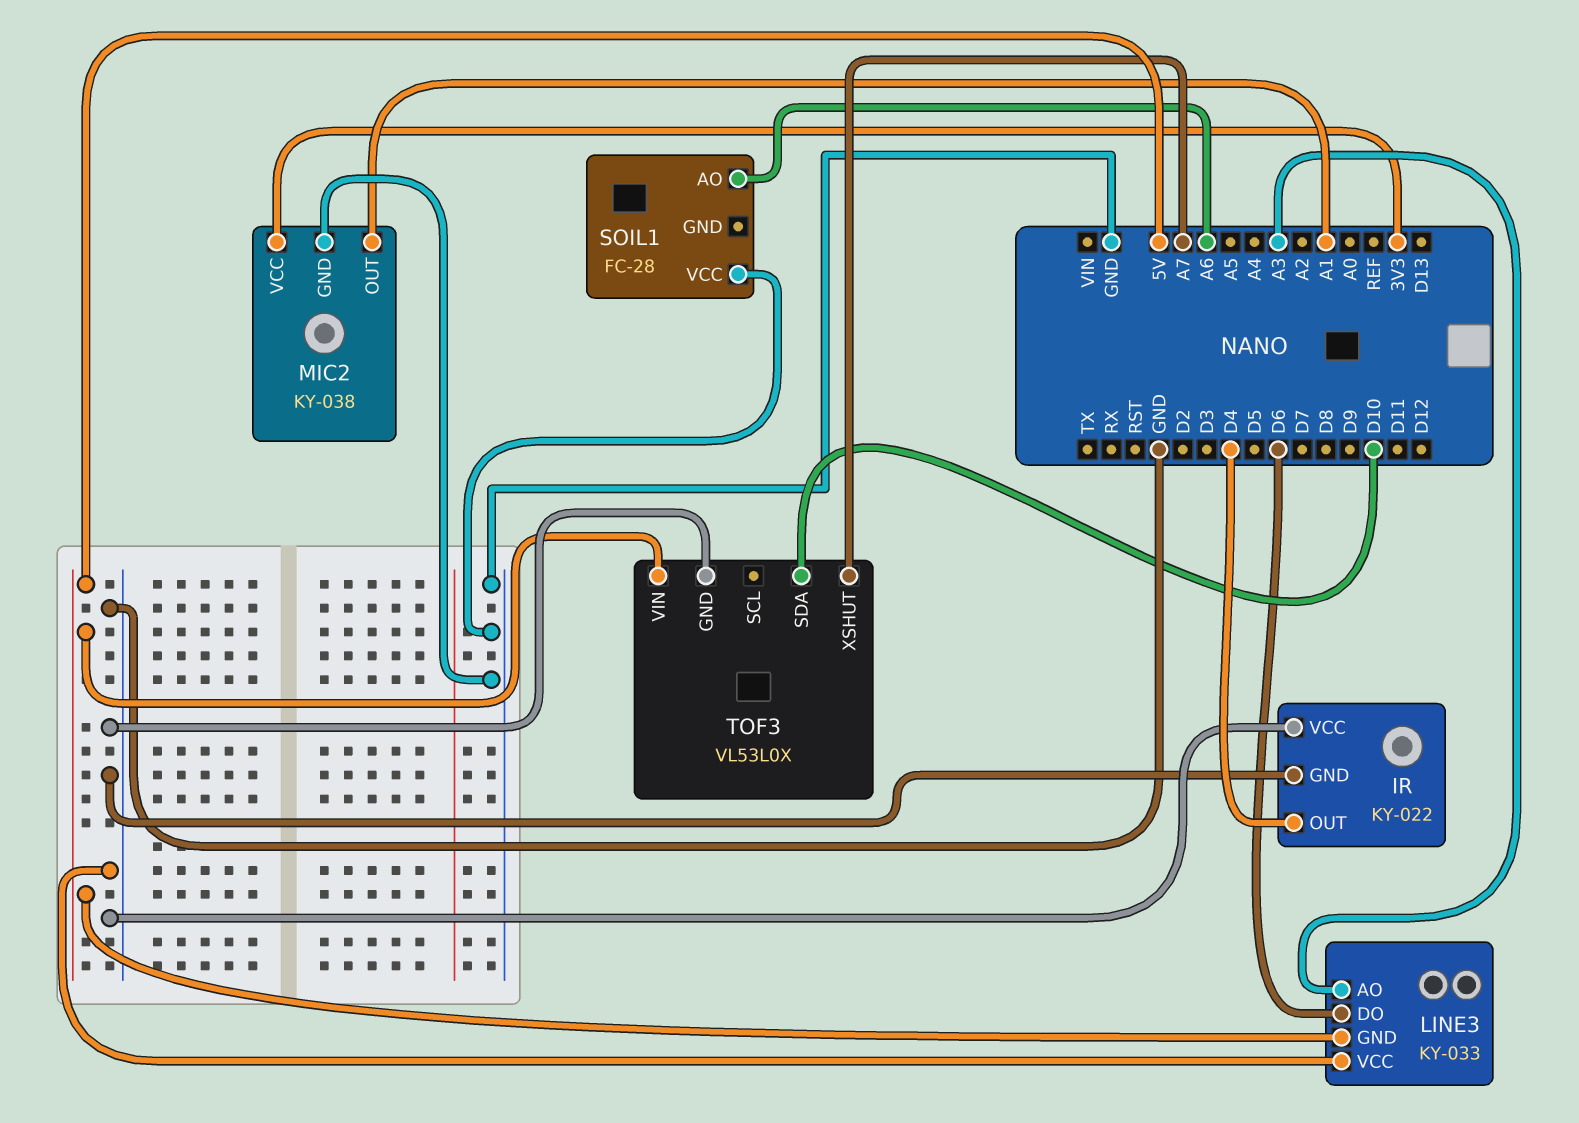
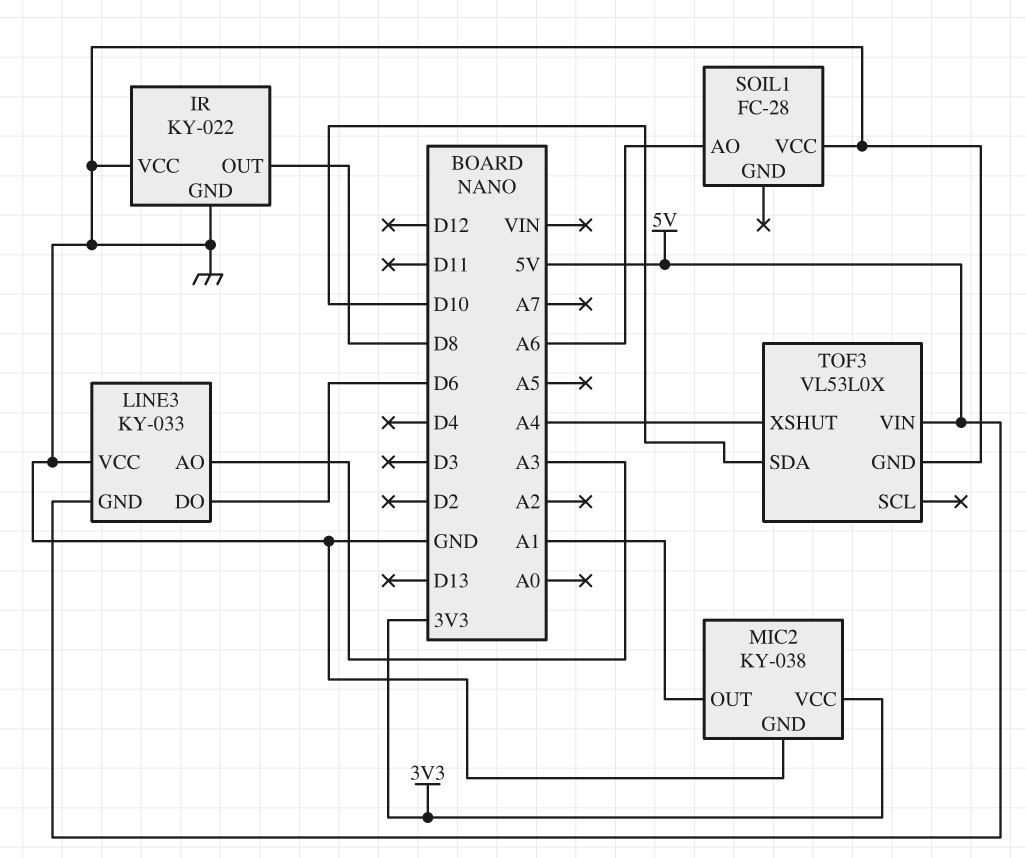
IR pin OUT: D4 -> D8
TOF3 pin XSHUT: A7 -> A4

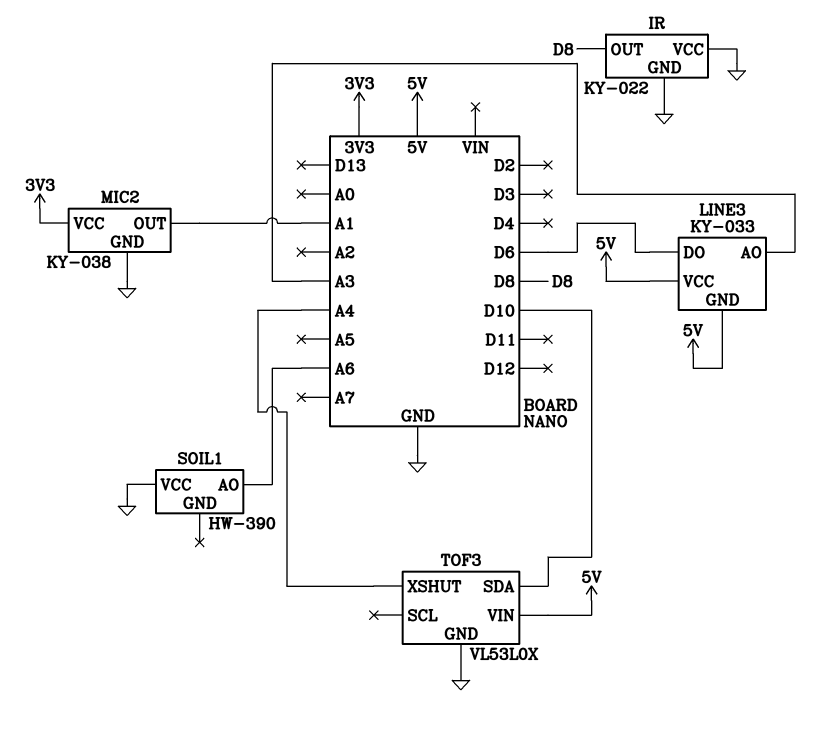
LINE3 pin VCC: GND -> 5V
SOIL1: FC-28 -> HW-390

